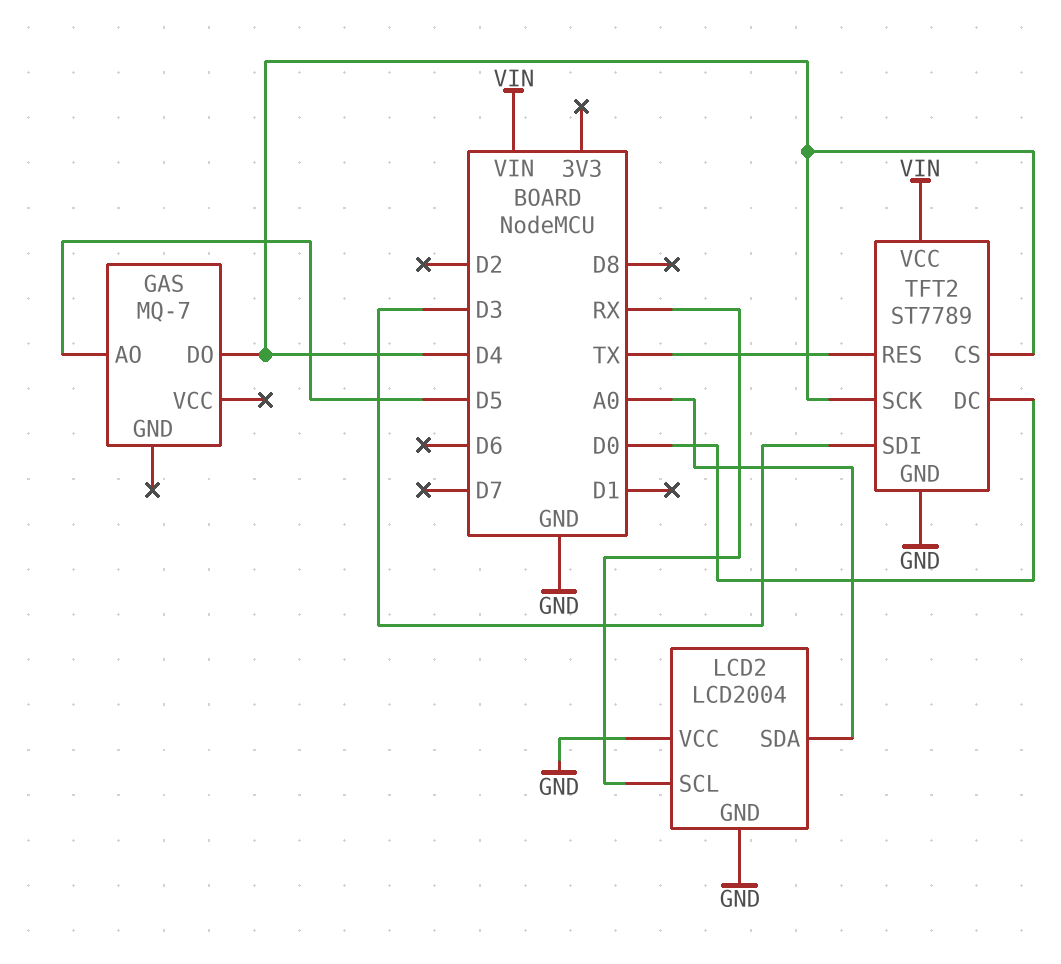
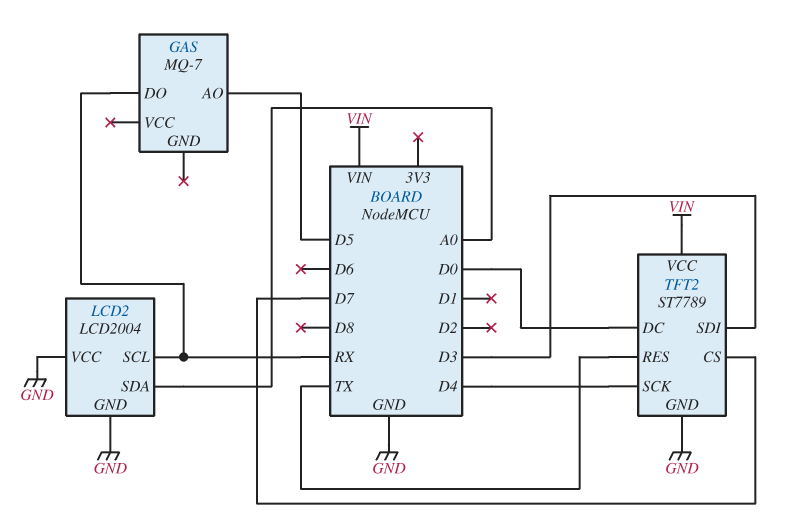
GAS pin DO: D4 -> RX
TFT2 pin CS: D4 -> D7

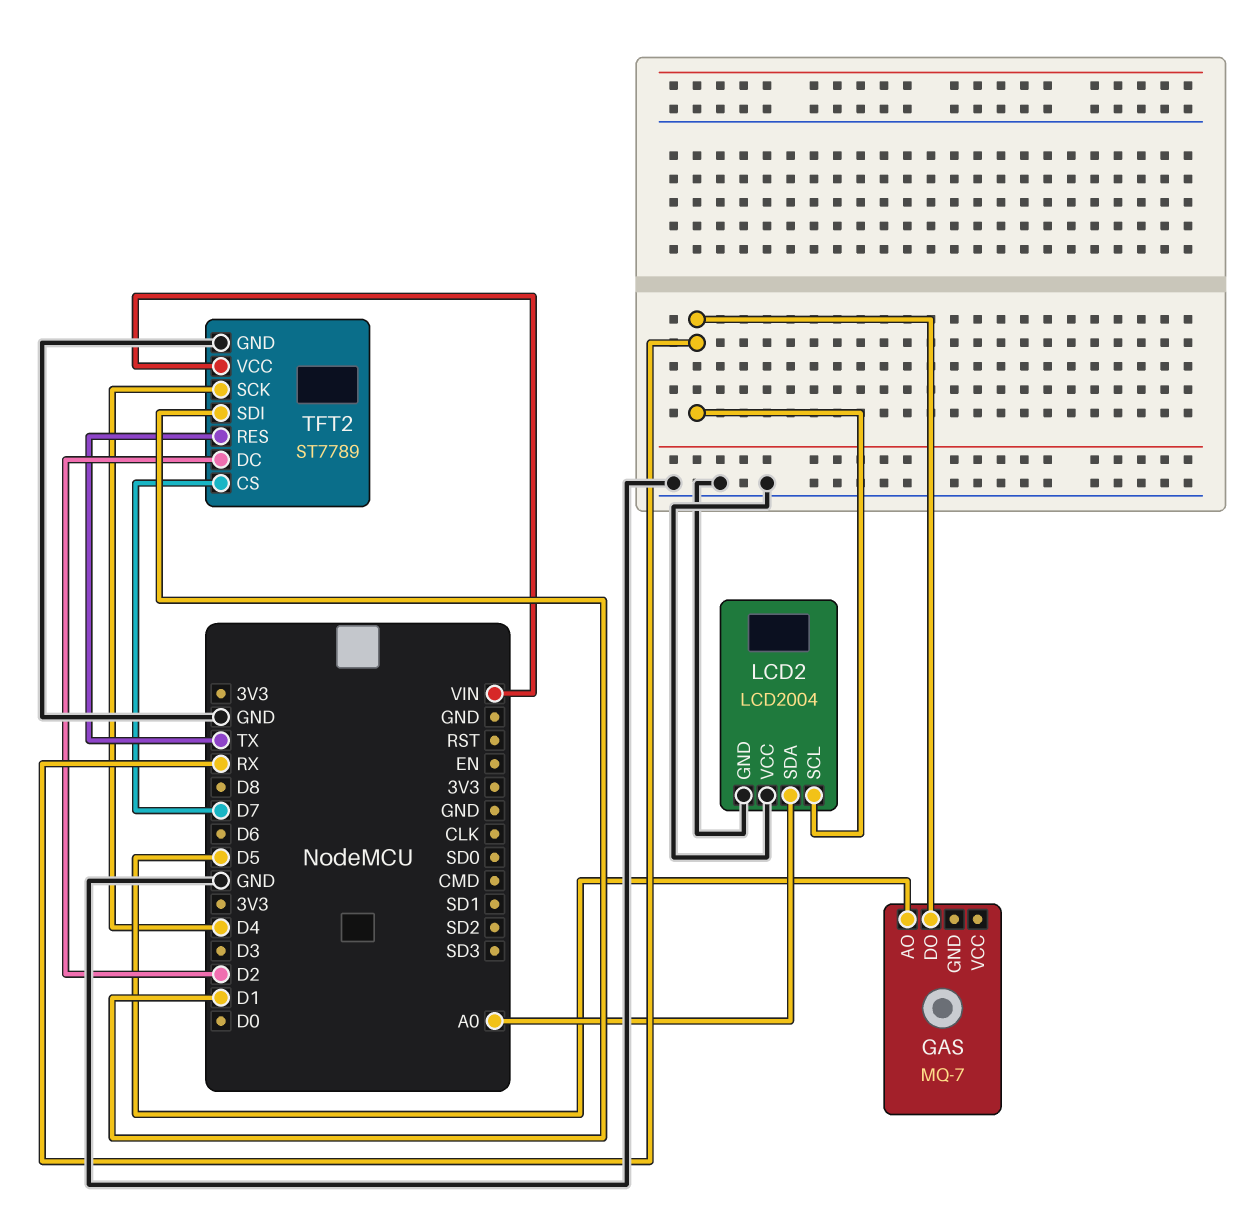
TFT2 pin DC: D0 -> D2
TFT2 pin SDI: D3 -> D1

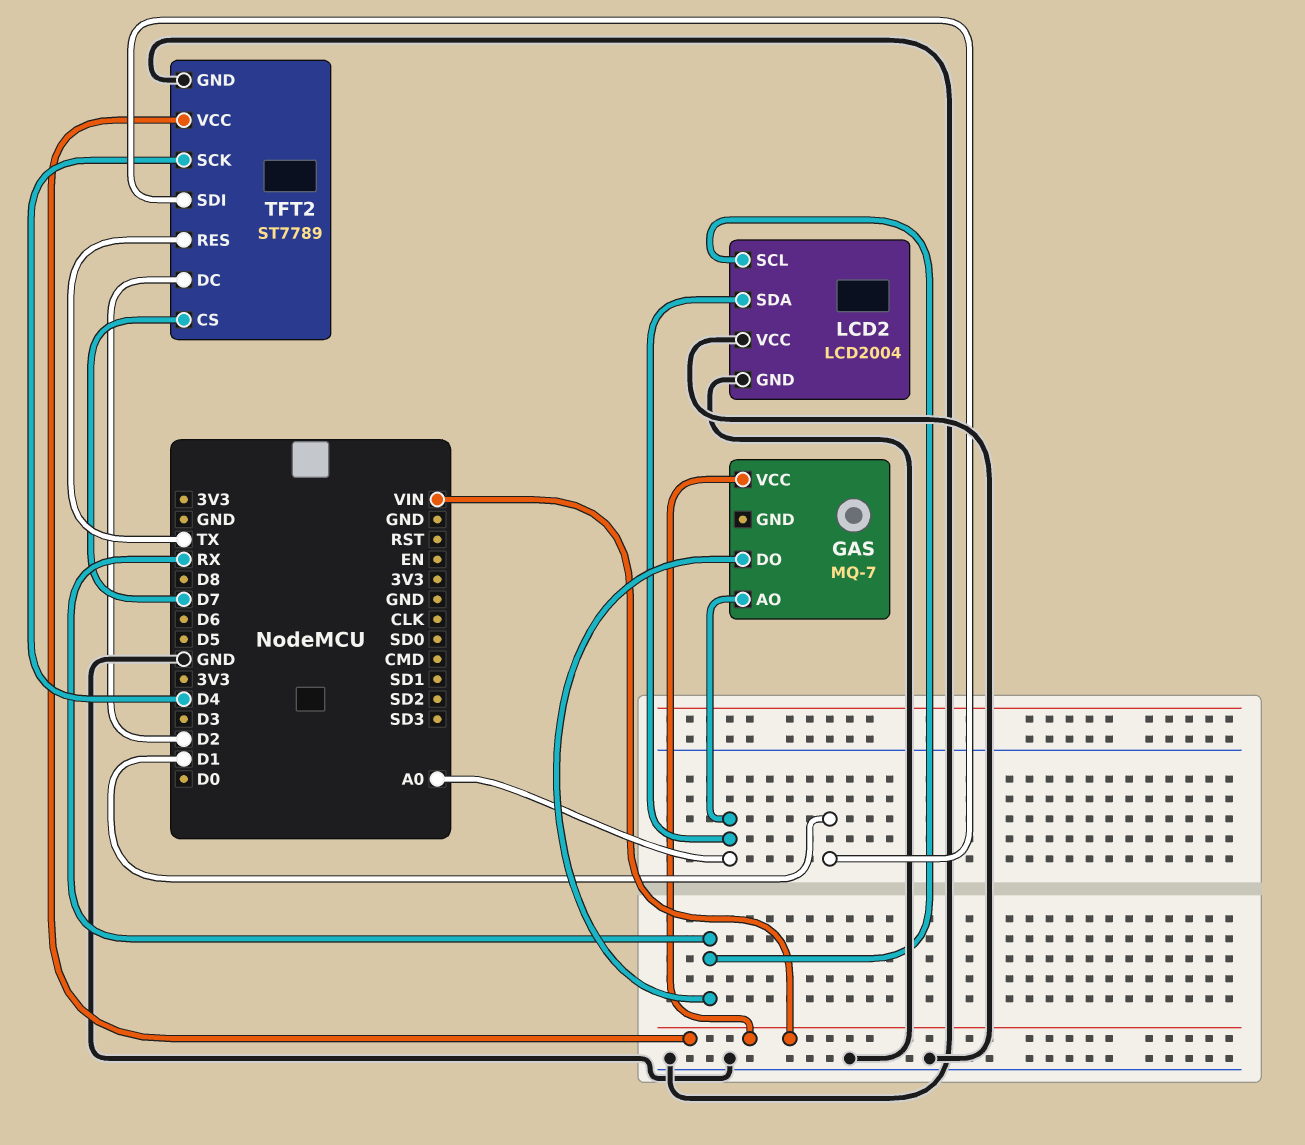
GAS pin AO: D5 -> A0
GAS pin VCC: none -> VIN

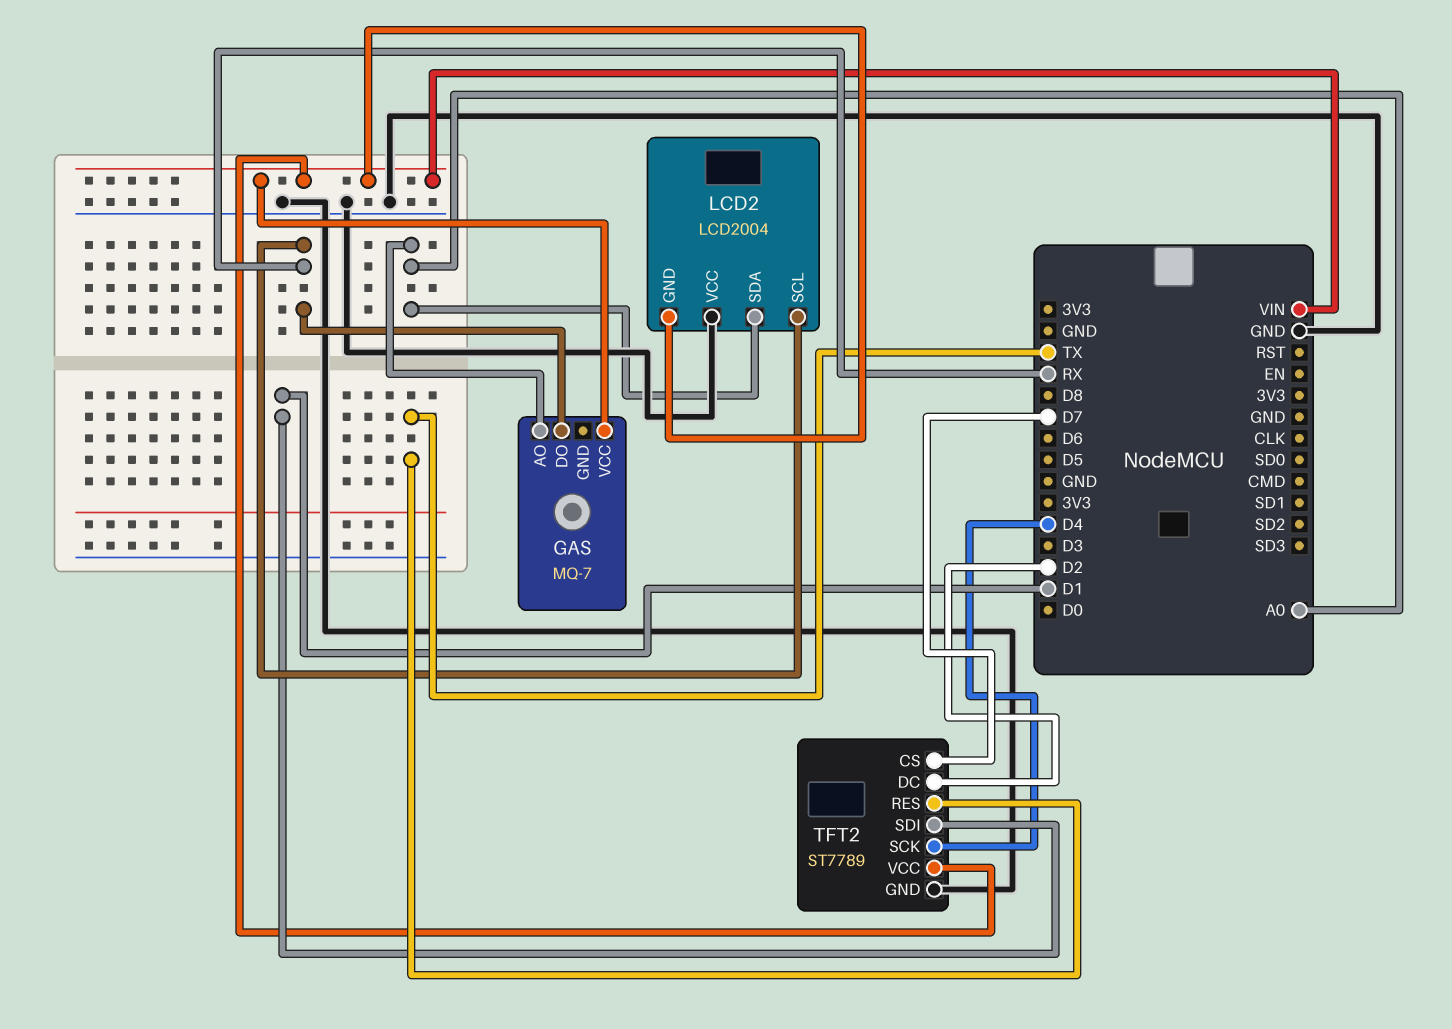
LCD2 pin GND: GND -> VIN

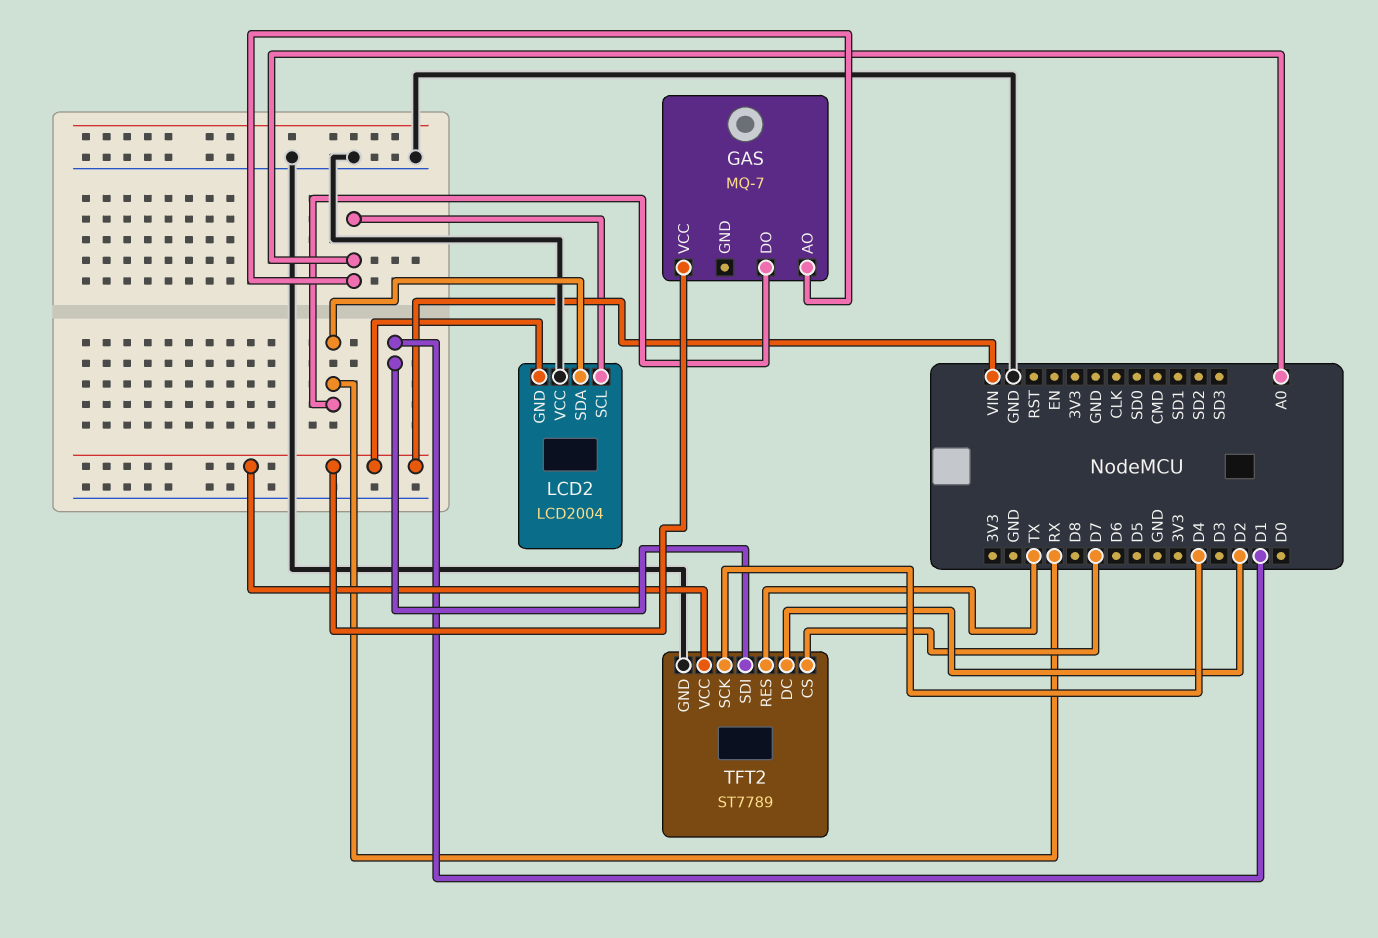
LCD2 pin SCL: RX -> A0
LCD2 pin SDA: A0 -> RX

